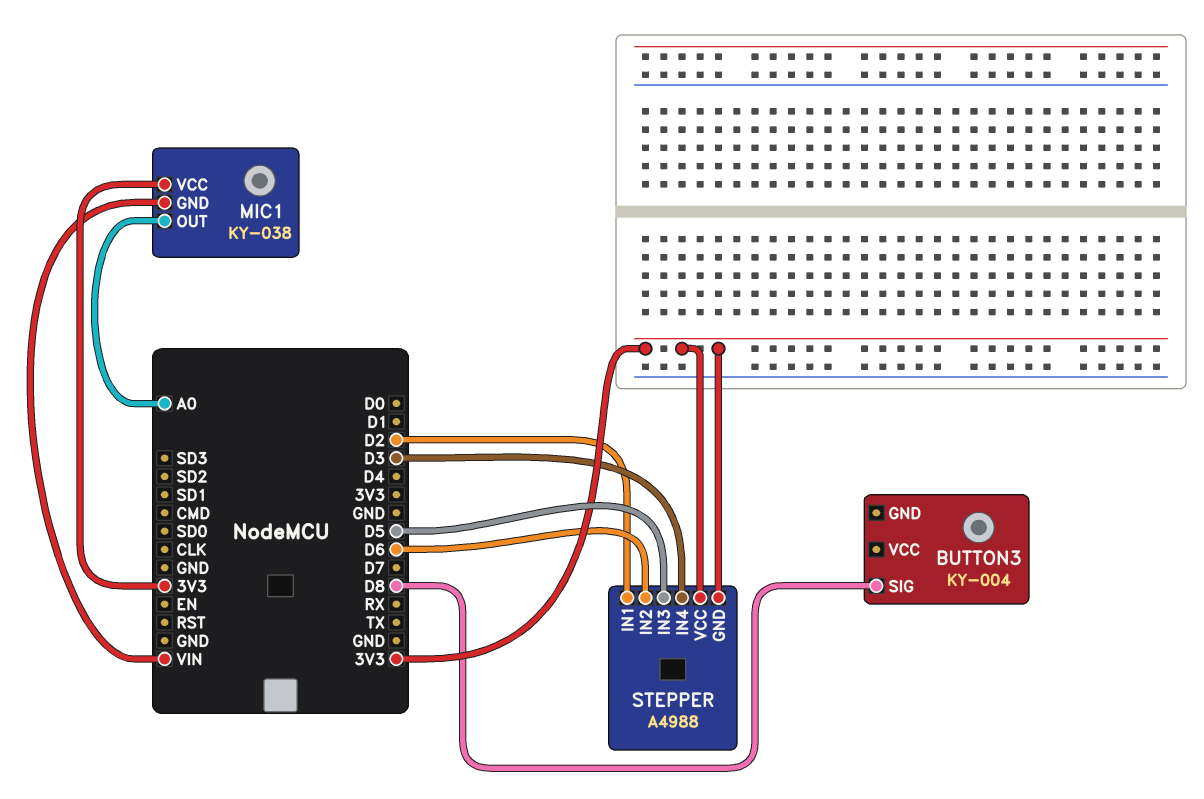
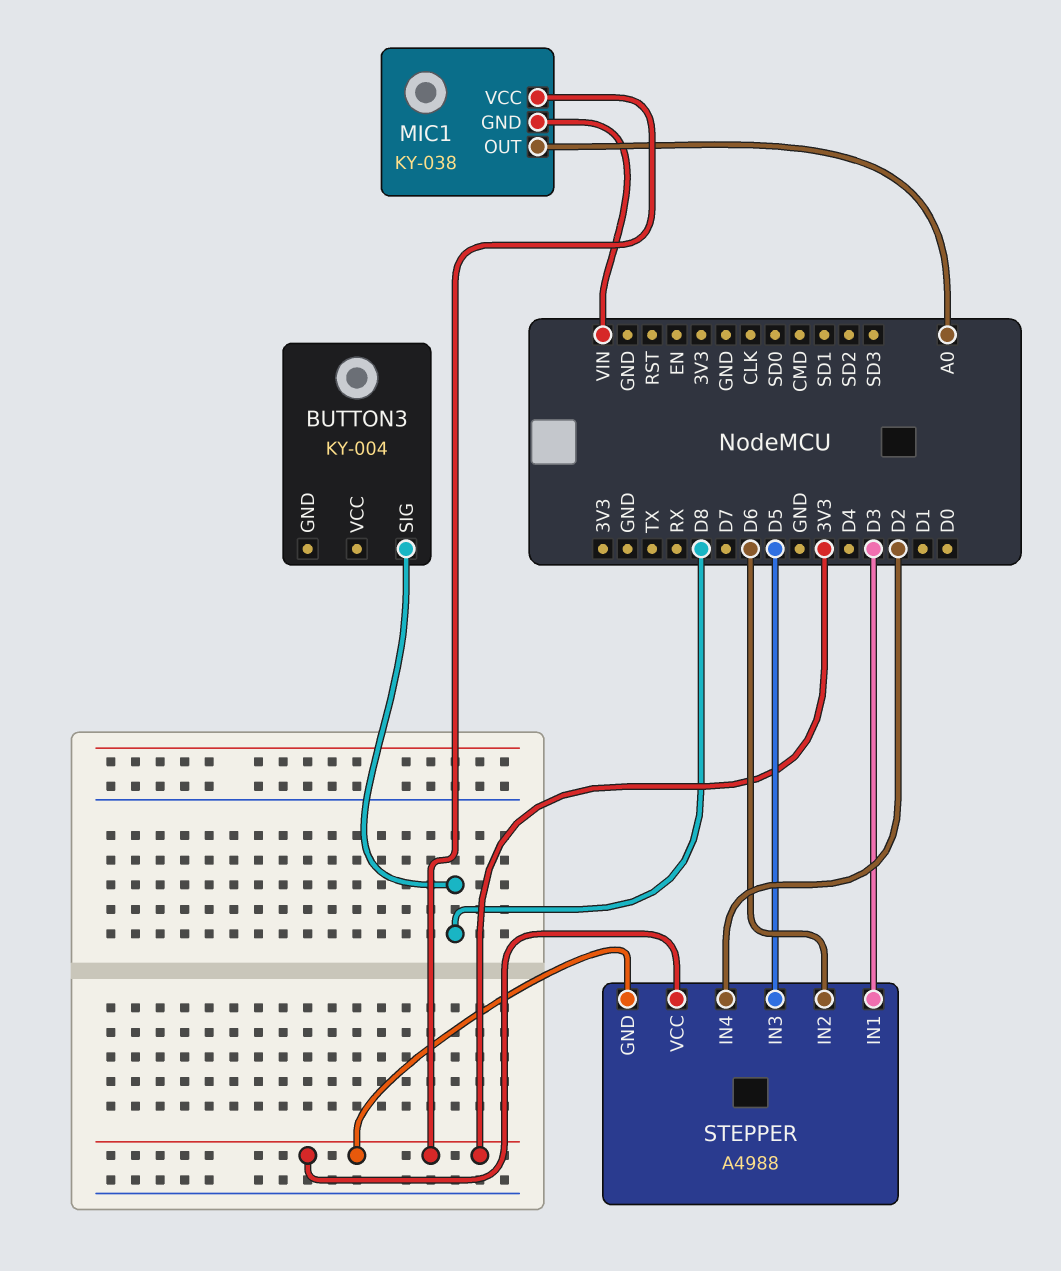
STEPPER pin IN1: D2 -> D3
STEPPER pin IN4: D3 -> D2

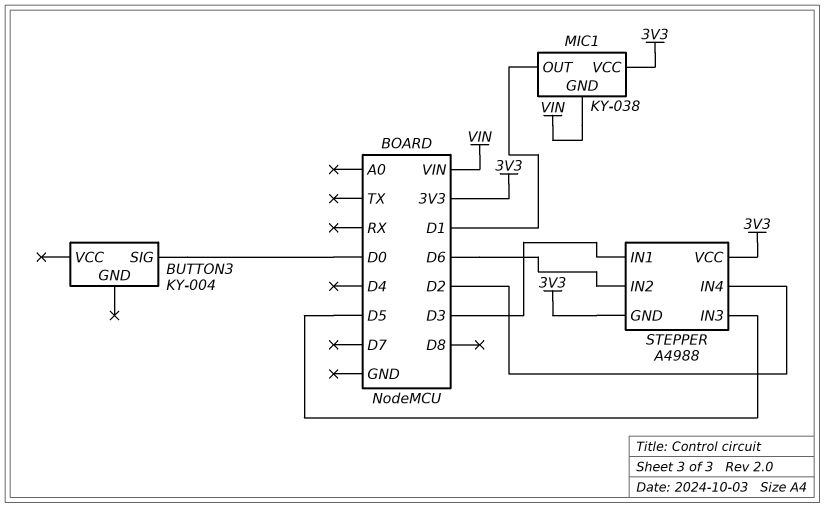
BUTTON3 pin SIG: D8 -> D0
MIC1 pin OUT: A0 -> D1

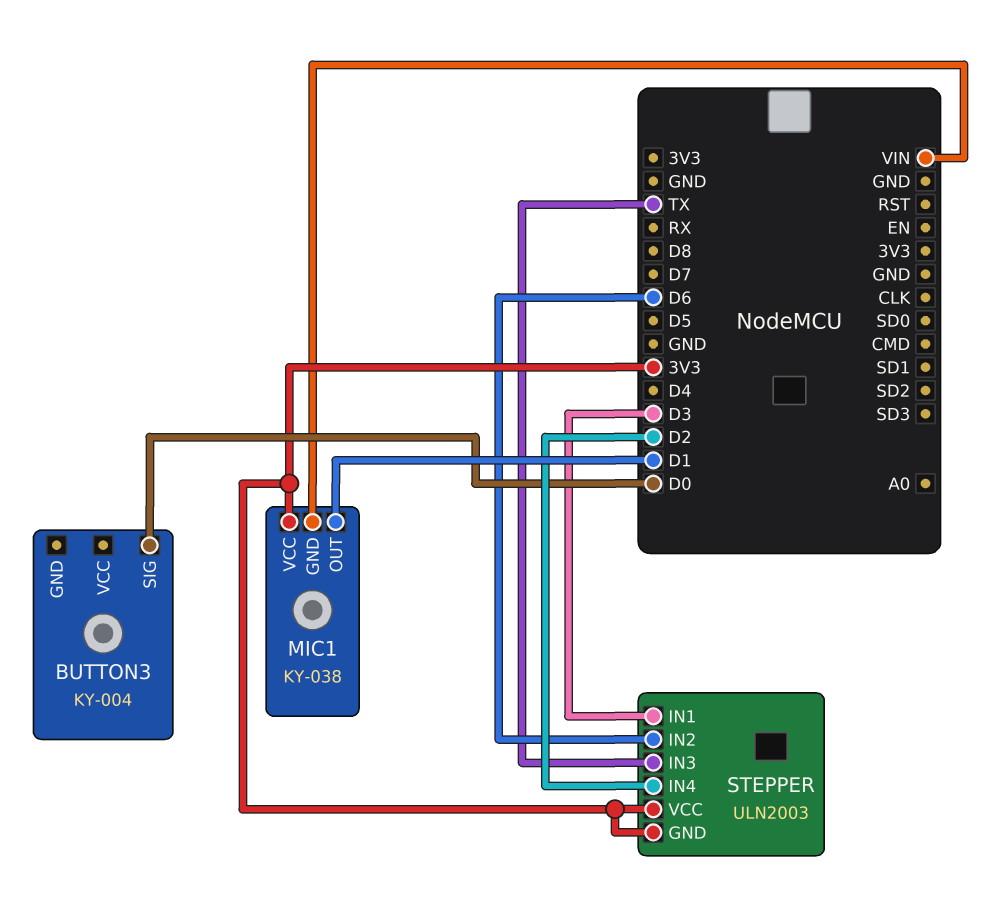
STEPPER: A4988 -> ULN2003
STEPPER pin IN3: D5 -> TX

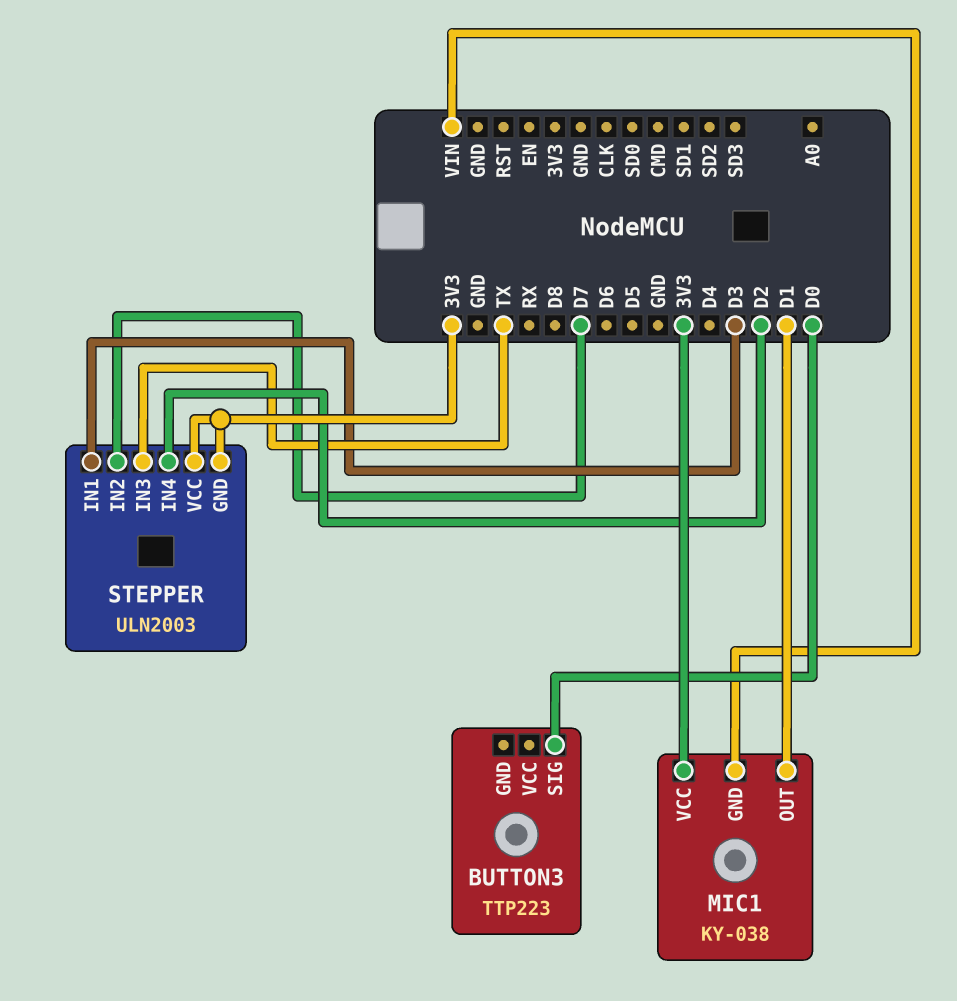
BUTTON3: KY-004 -> TTP223
STEPPER pin IN2: D6 -> D7

